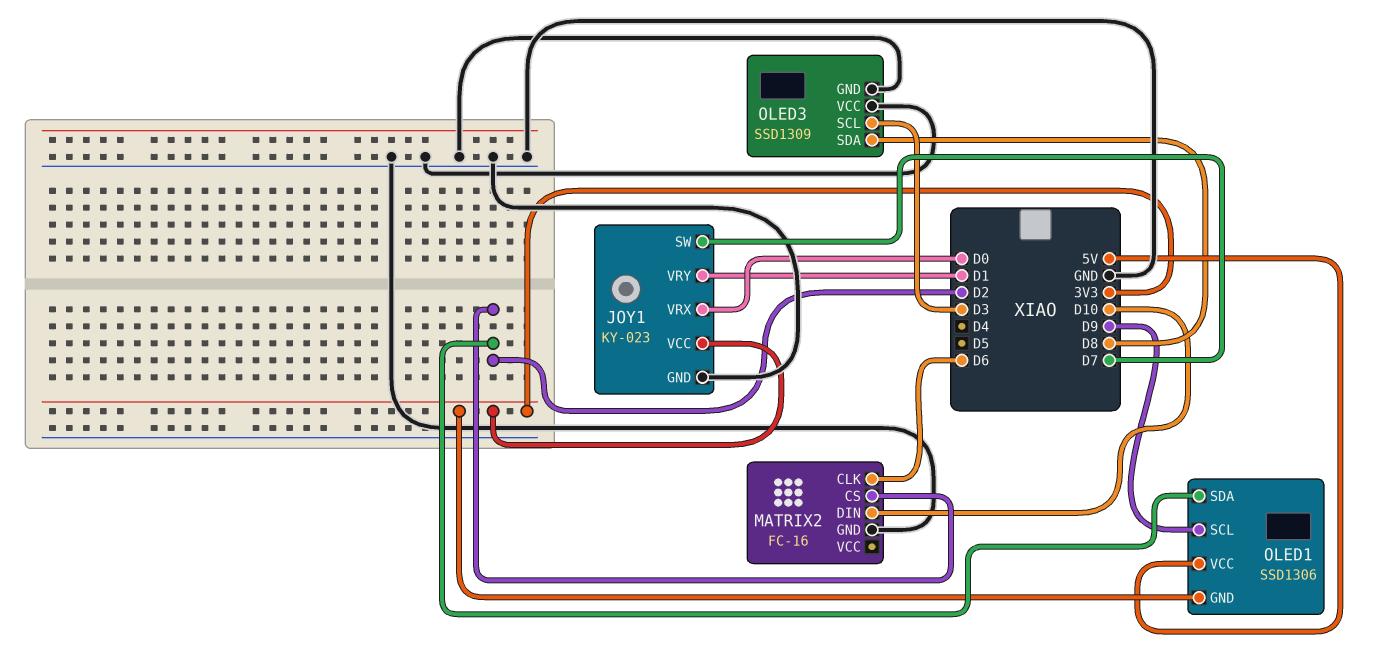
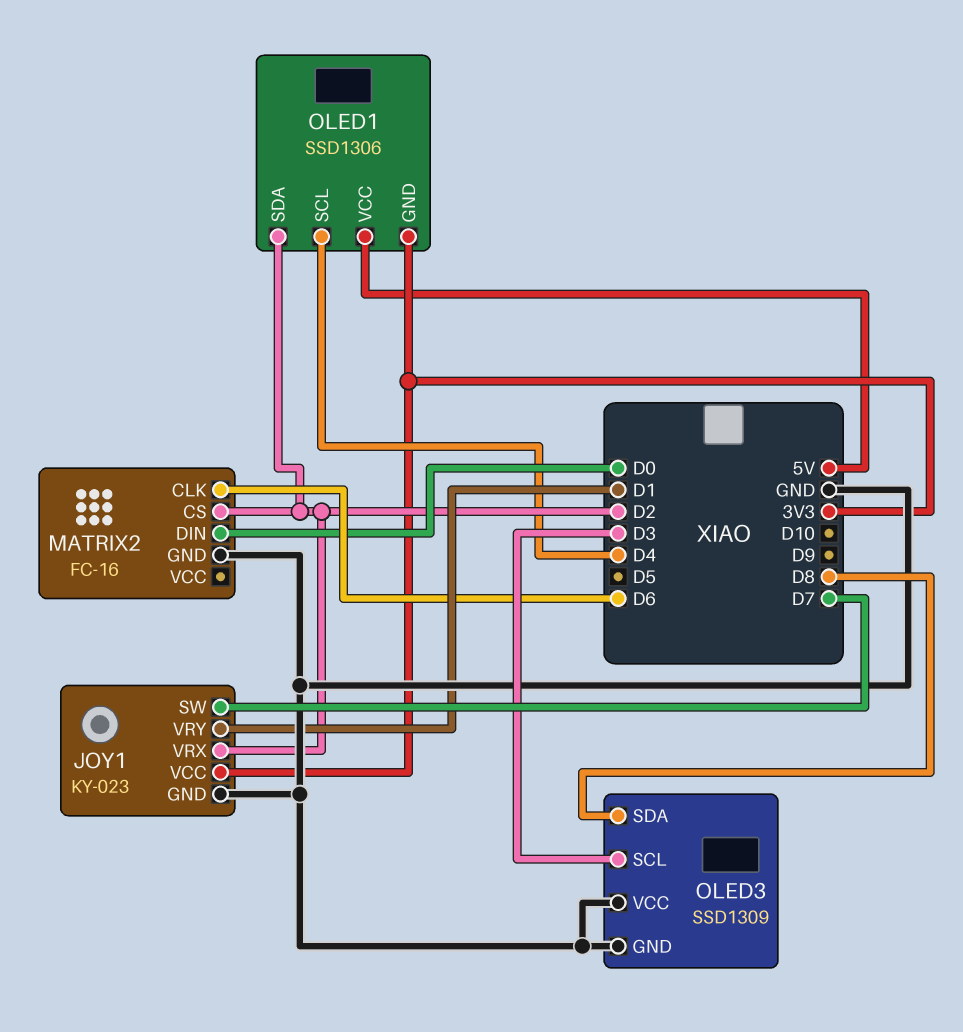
JOY1 pin VRX: D0 -> D2
MATRIX2 pin DIN: D10 -> D0
OLED1 pin SCL: D9 -> D4

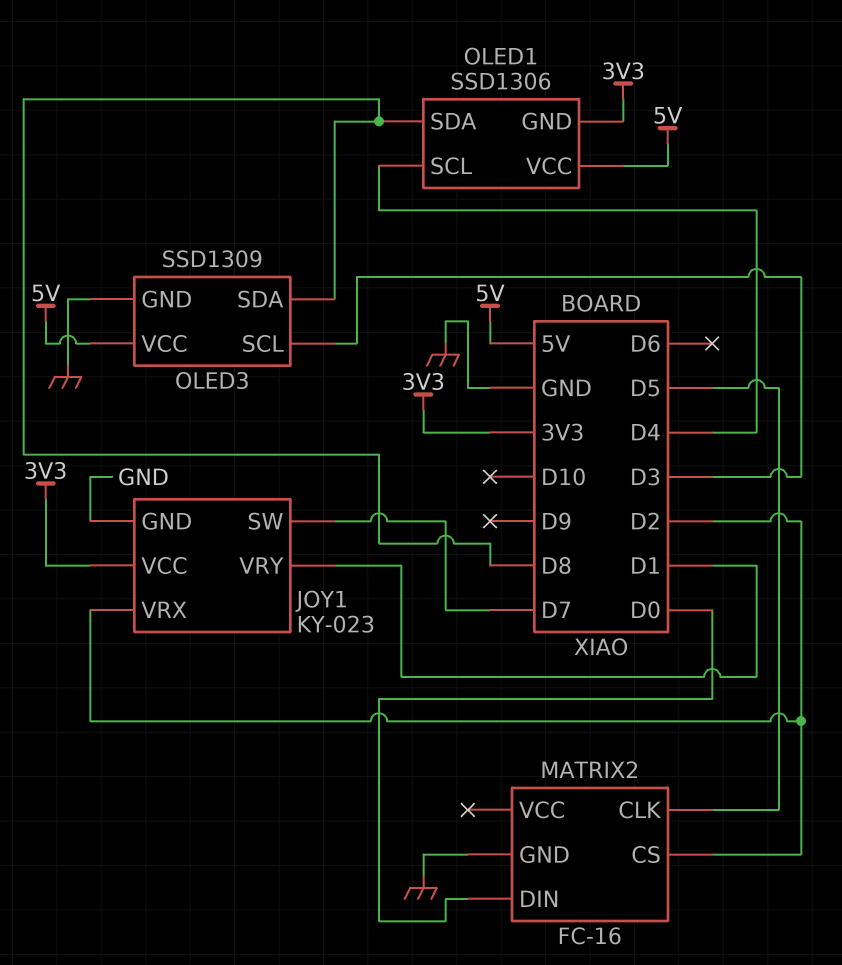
MATRIX2 pin CLK: D6 -> D5
OLED1 pin SDA: D2 -> D8
OLED3 pin VCC: GND -> 5V

